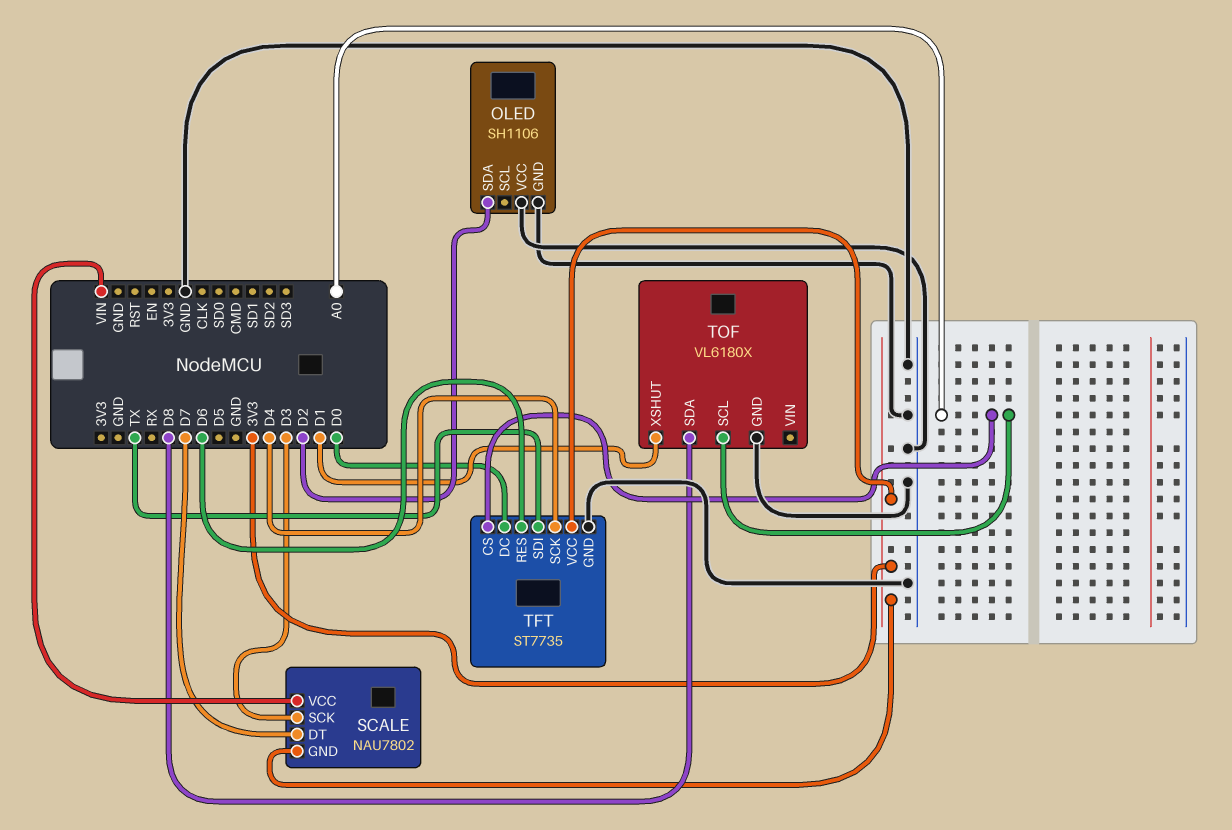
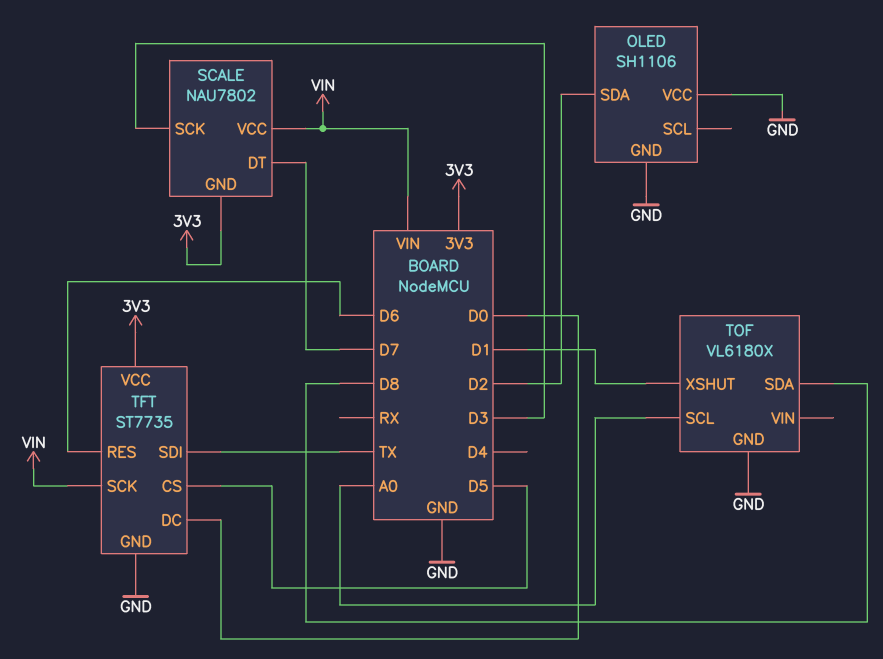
TFT pin CS: A0 -> D5
TFT pin SCK: D4 -> VIN

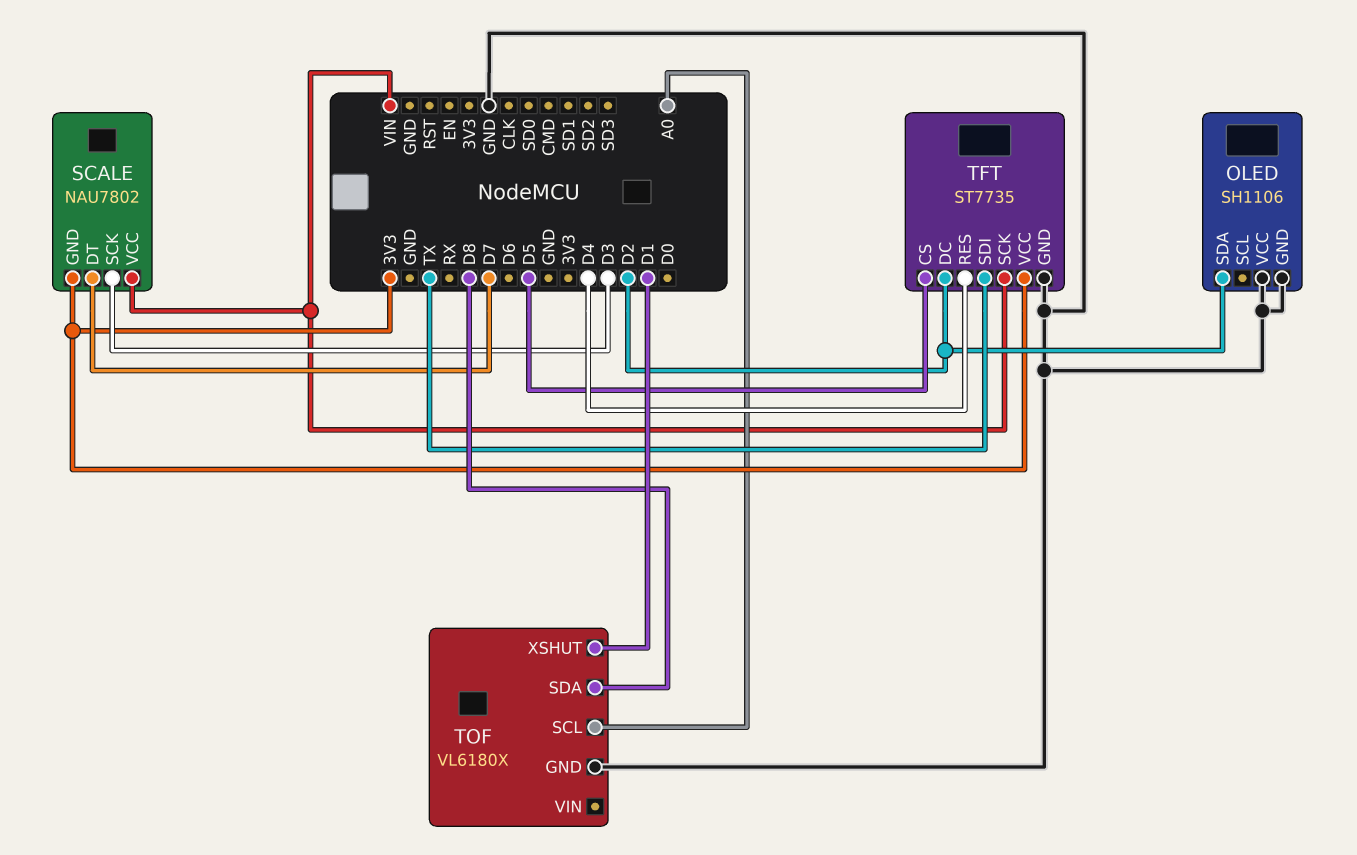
TFT pin DC: D0 -> D2
TFT pin RES: D6 -> D4

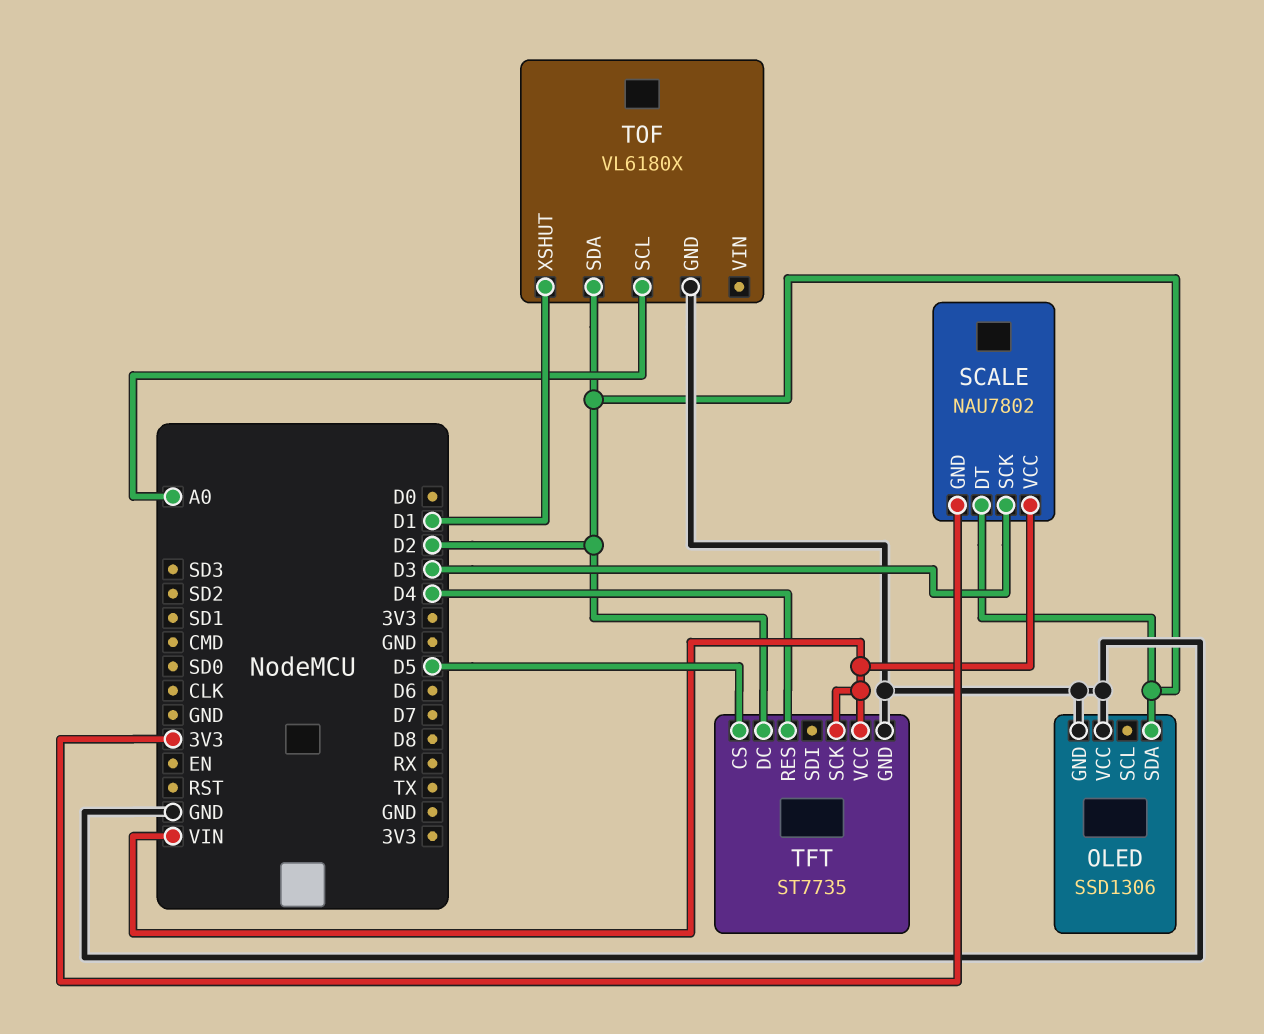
OLED: SH1106 -> SSD1306
SCALE pin DT: D7 -> D2
TFT pin SDI: TX -> none
TFT pin VCC: 3V3 -> VIN
TOF pin SDA: D8 -> D2

